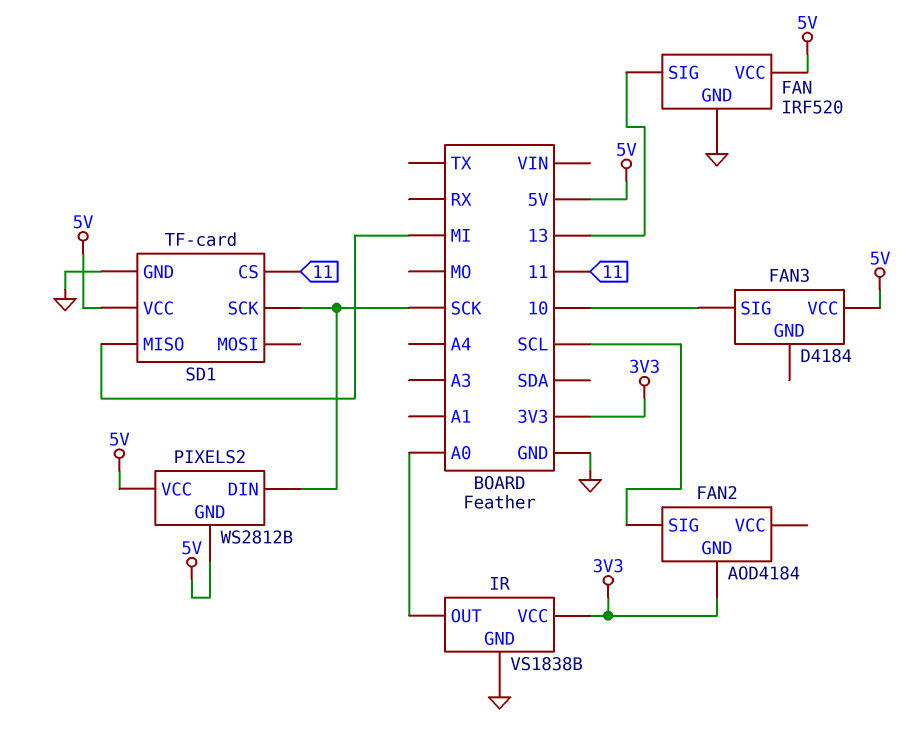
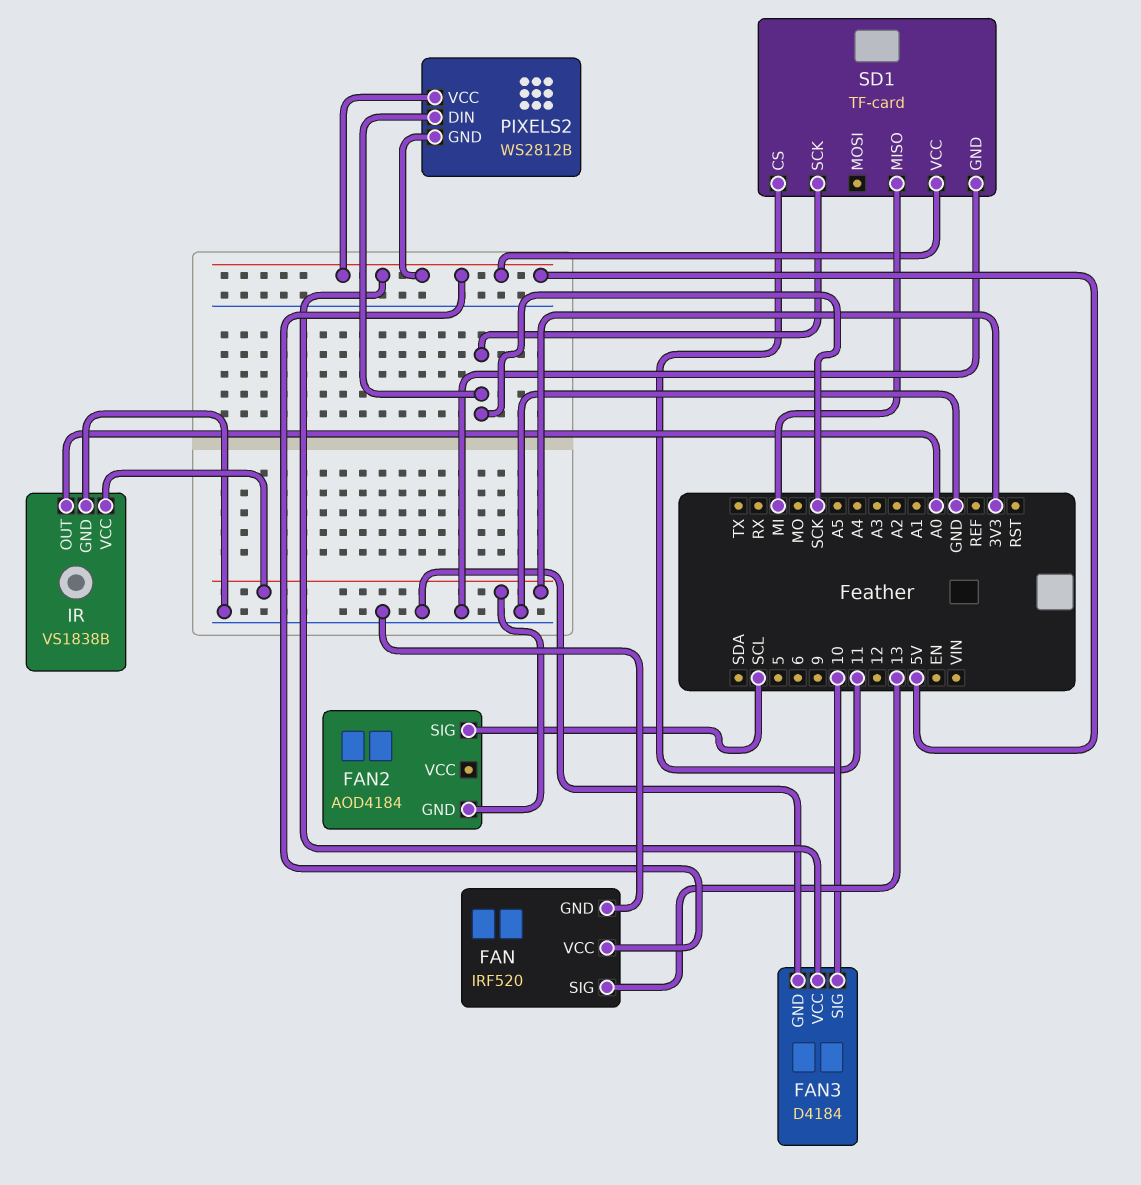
FAN3 pin GND: none -> GND

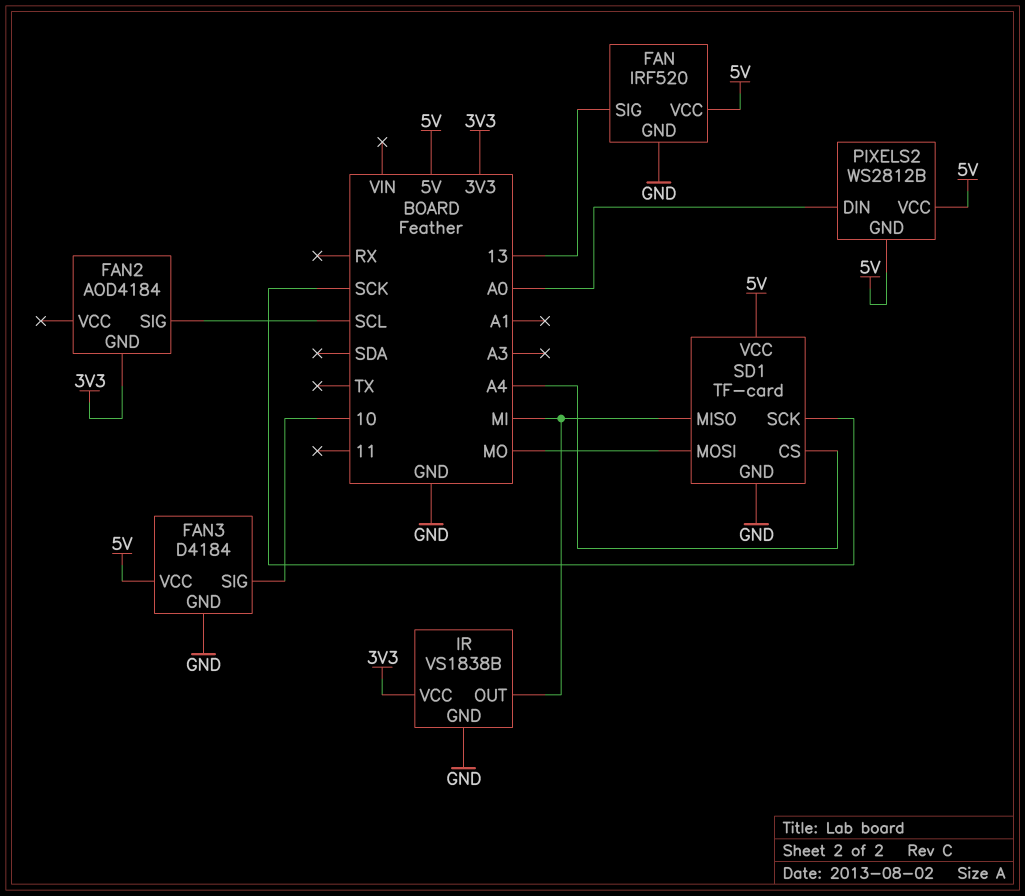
IR pin OUT: A0 -> MI
PIXELS2 pin DIN: SCK -> A0
SD1 pin CS: 11 -> A4
SD1 pin MOSI: none -> MO

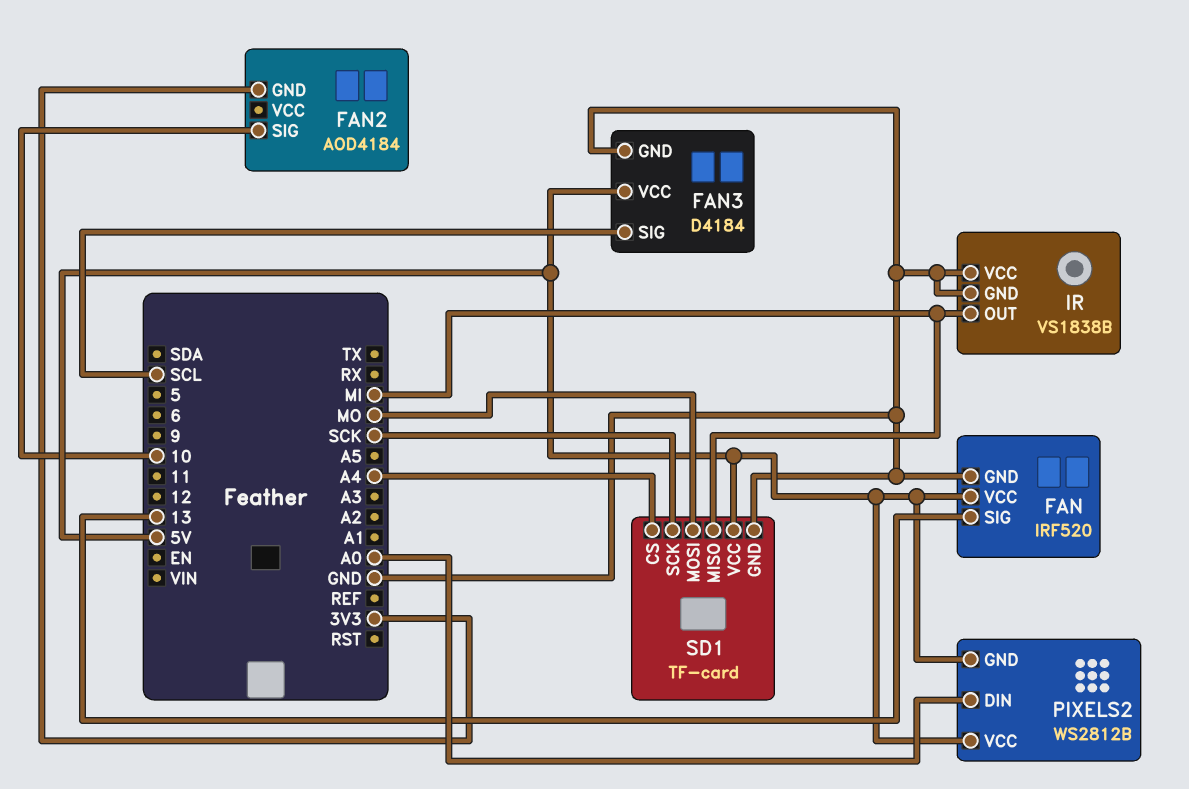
FAN2 pin SIG: SCL -> 10
FAN3 pin SIG: 10 -> SCL
IR pin VCC: 3V3 -> GND

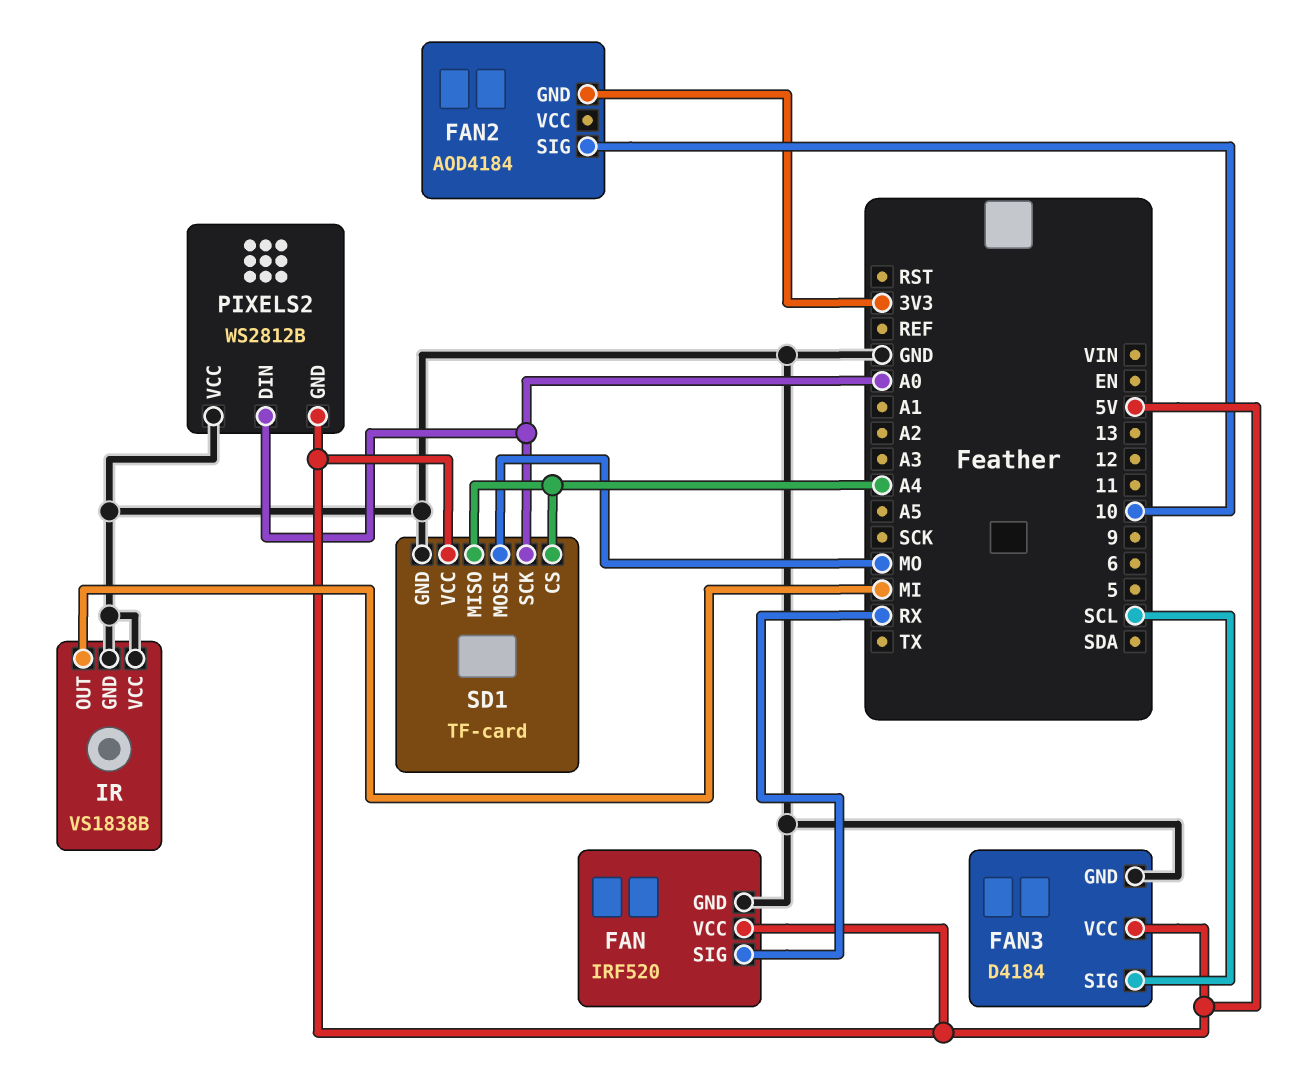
FAN pin SIG: 13 -> RX
PIXELS2 pin VCC: 5V -> GND
SD1 pin MISO: MI -> A4
SD1 pin SCK: SCK -> A0

